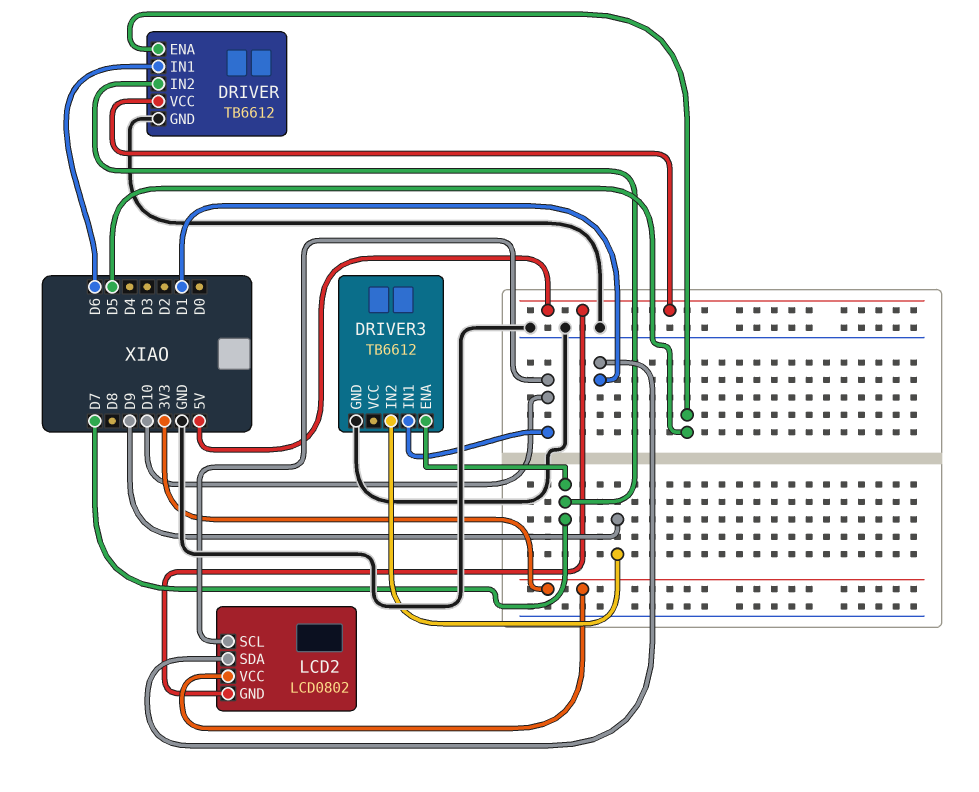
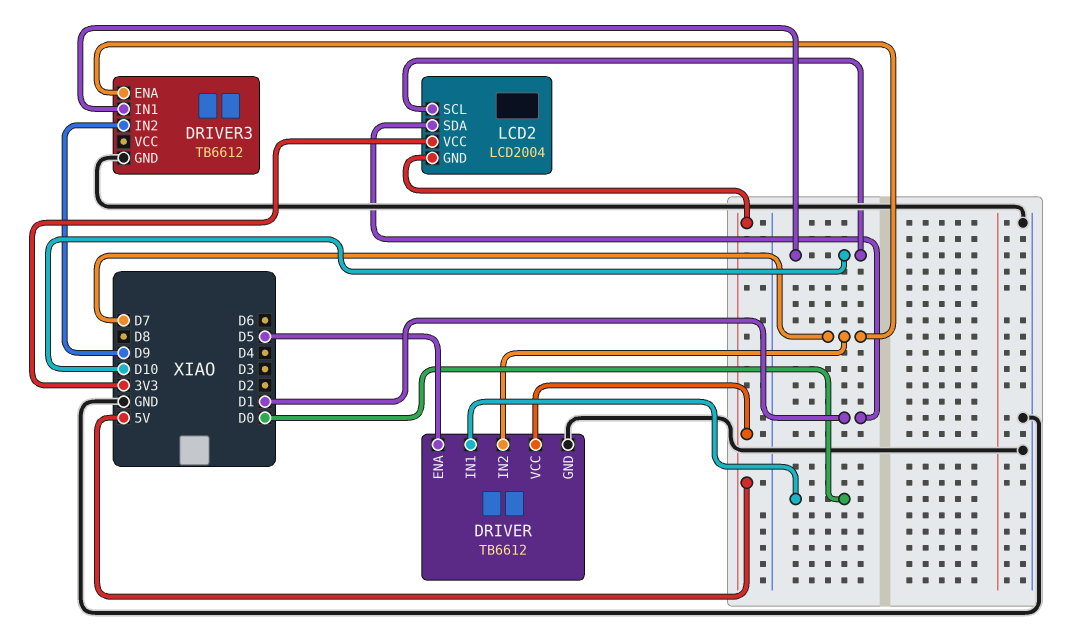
DRIVER pin IN1: D6 -> D0
LCD2: LCD0802 -> LCD2004

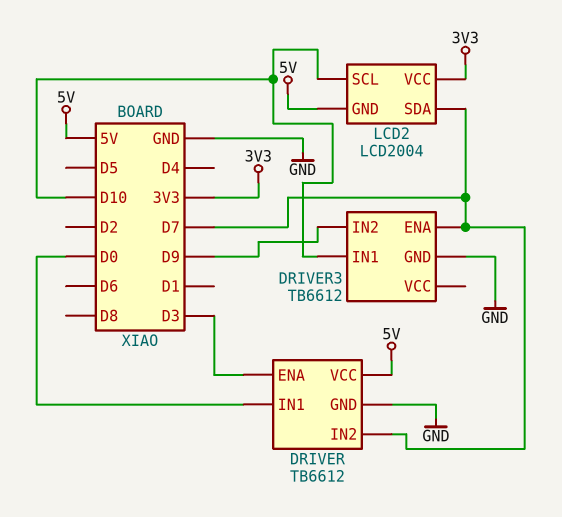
DRIVER pin ENA: D5 -> D3
LCD2 pin SDA: D1 -> D7

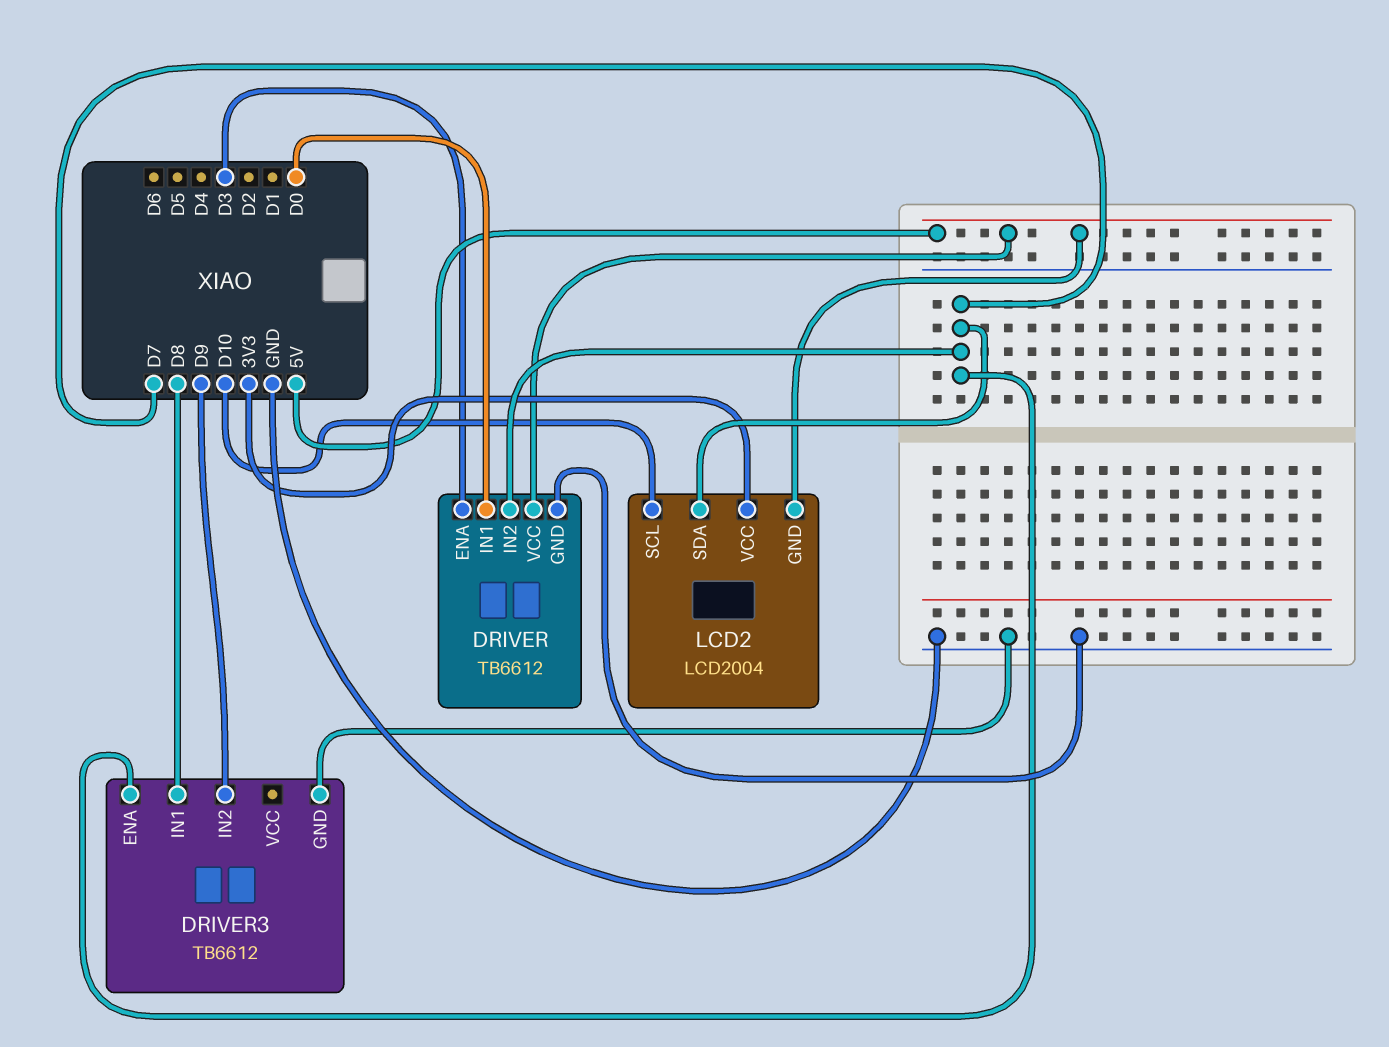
DRIVER3 pin IN1: D10 -> D8

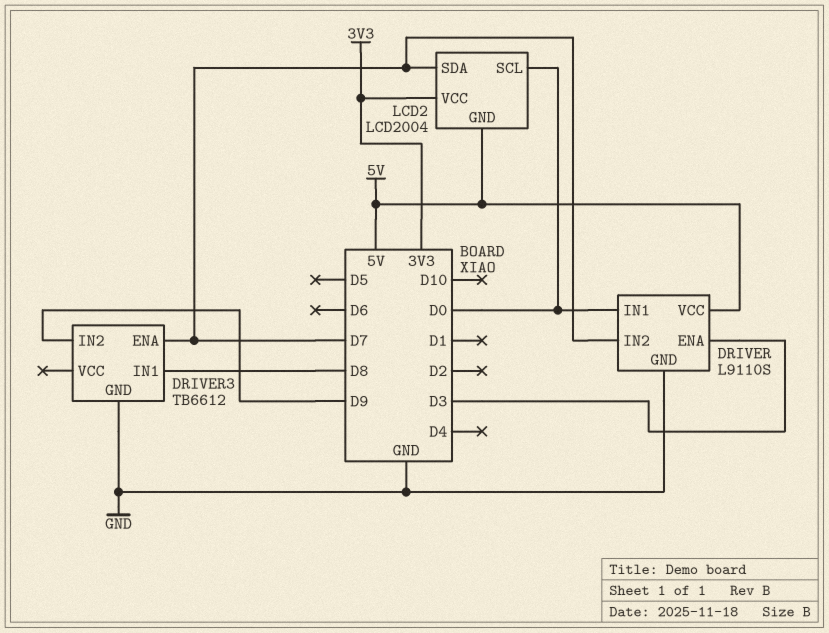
DRIVER: TB6612 -> L9110S
LCD2 pin SCL: D10 -> D0

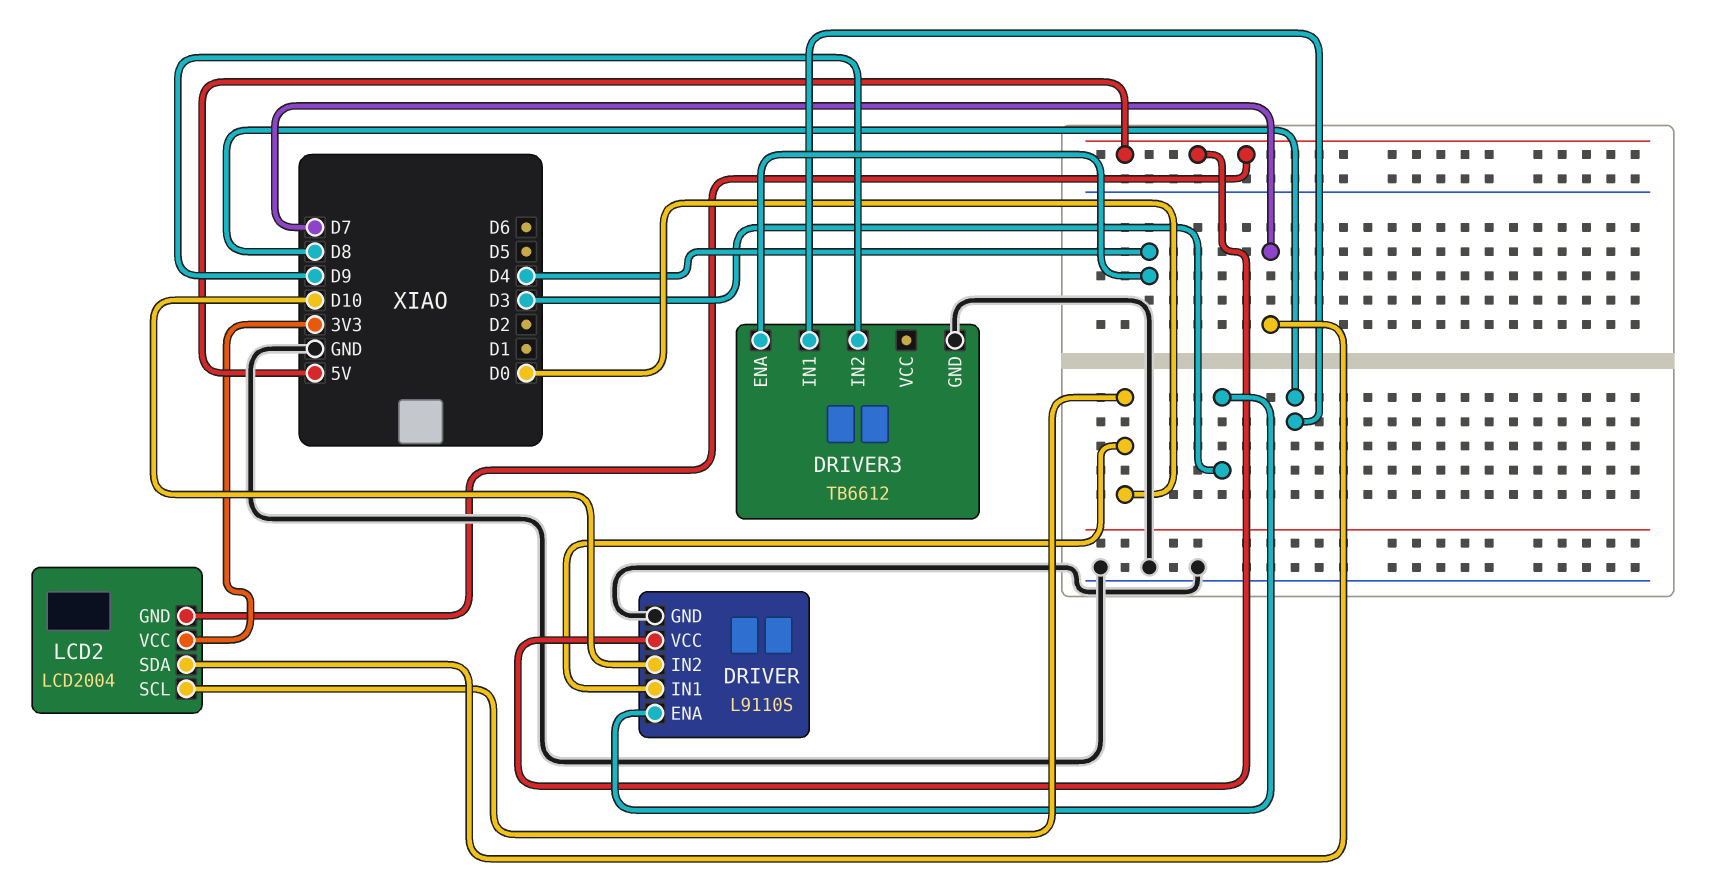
DRIVER pin IN2: D7 -> D10
DRIVER3 pin ENA: D7 -> D4

